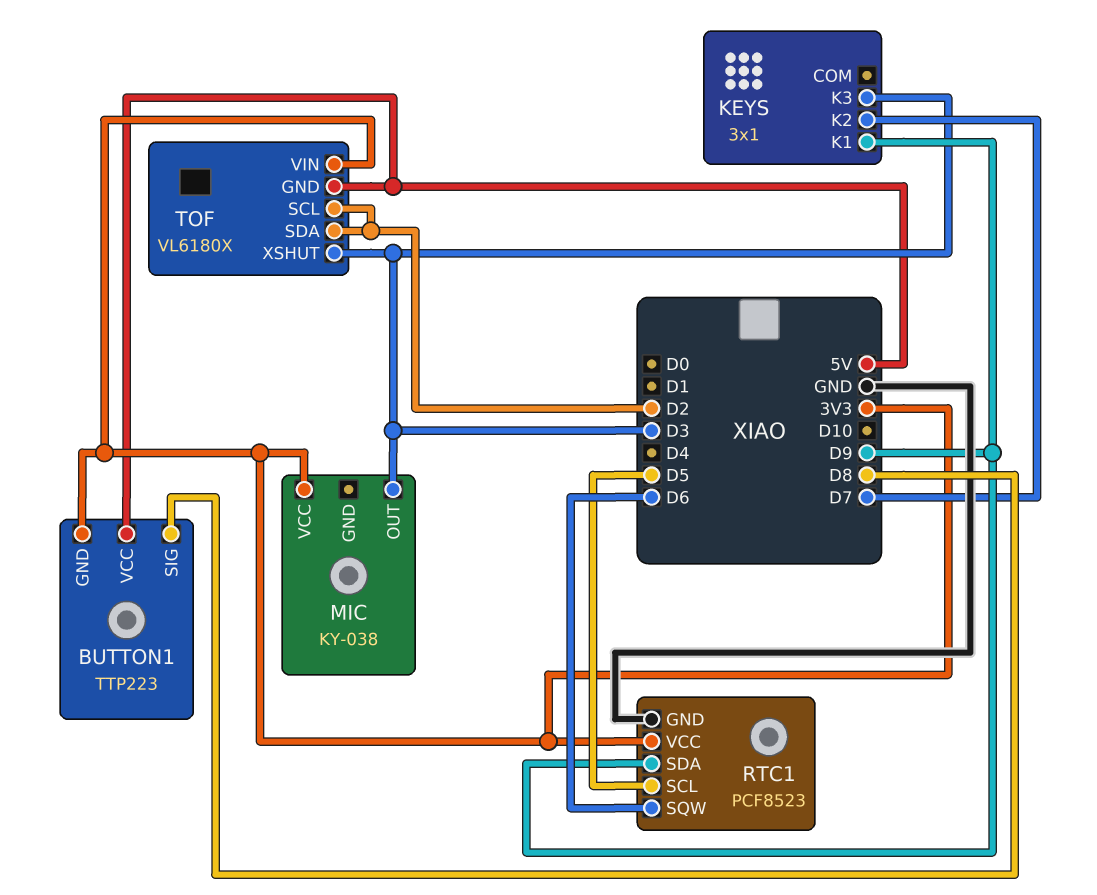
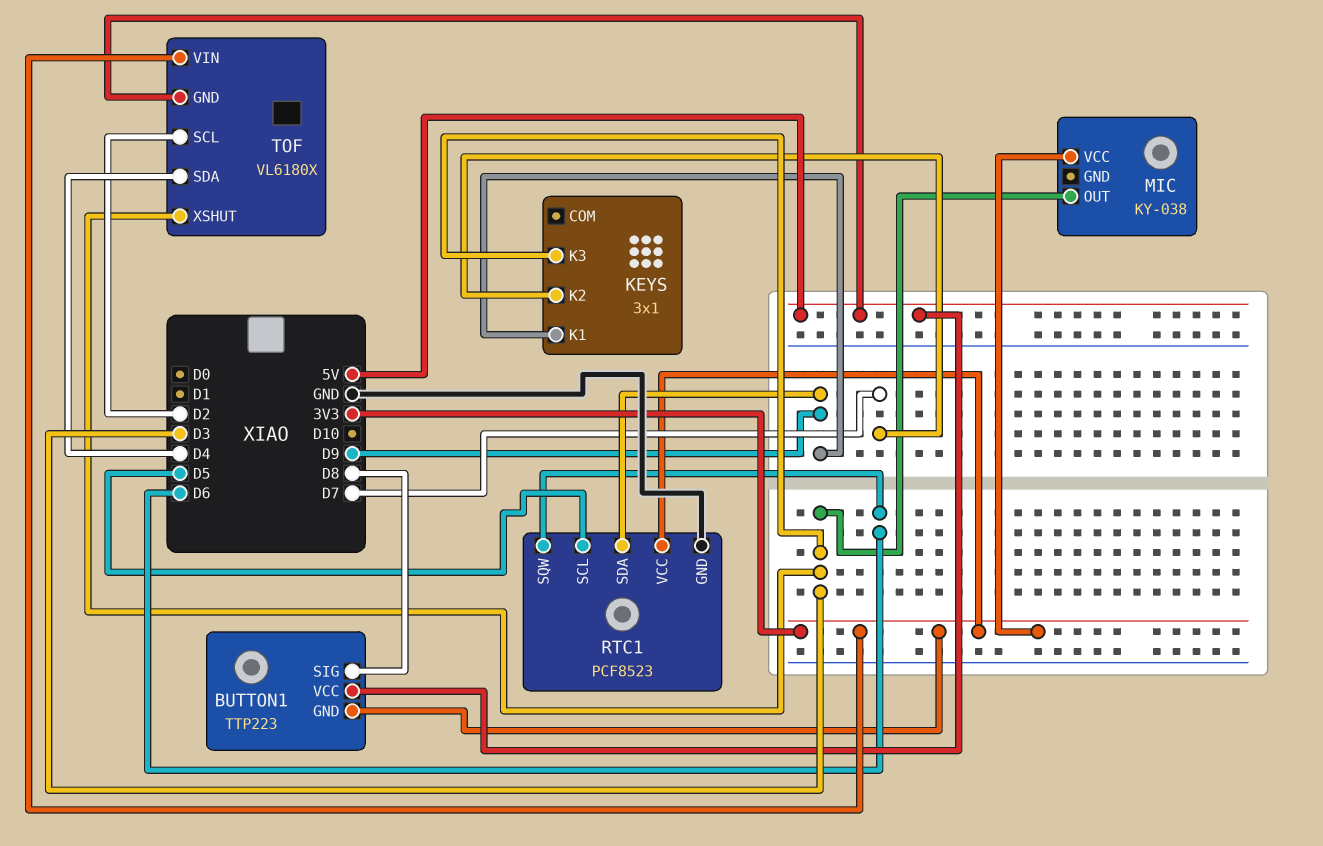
TOF pin SDA: D2 -> D4

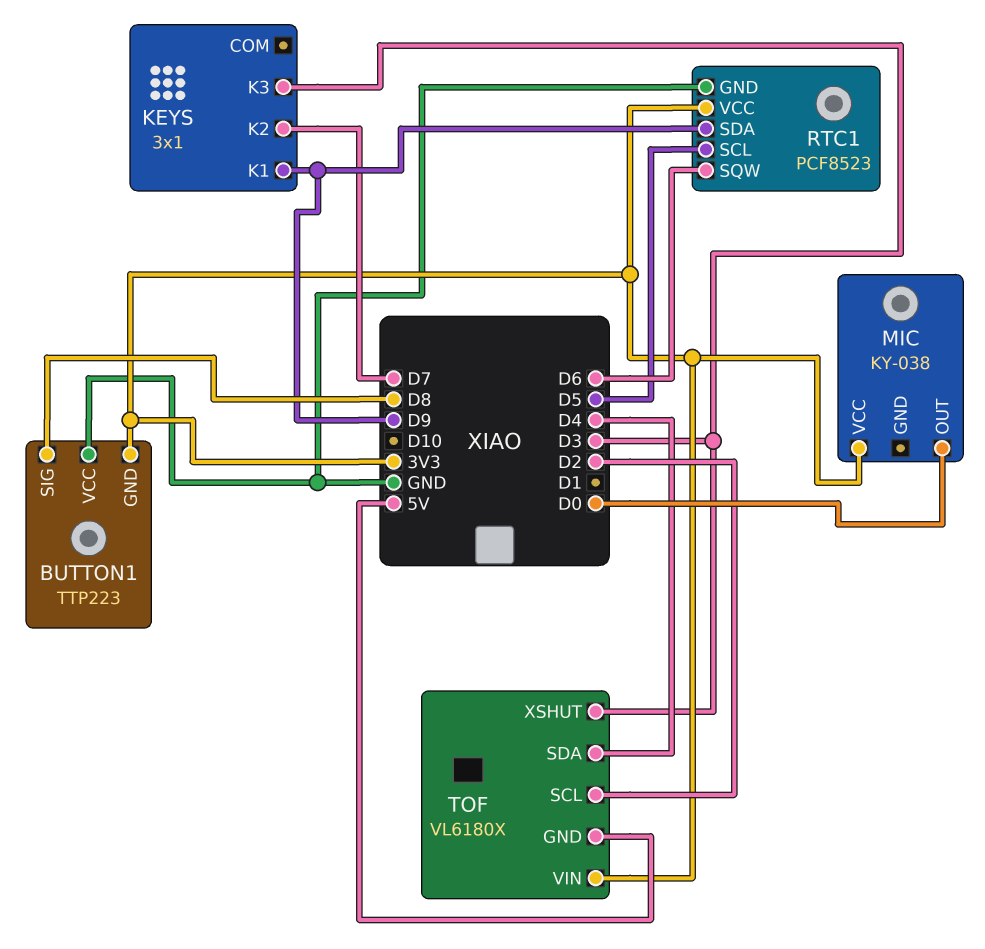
BUTTON1 pin VCC: 5V -> GND
MIC pin OUT: D3 -> D0

